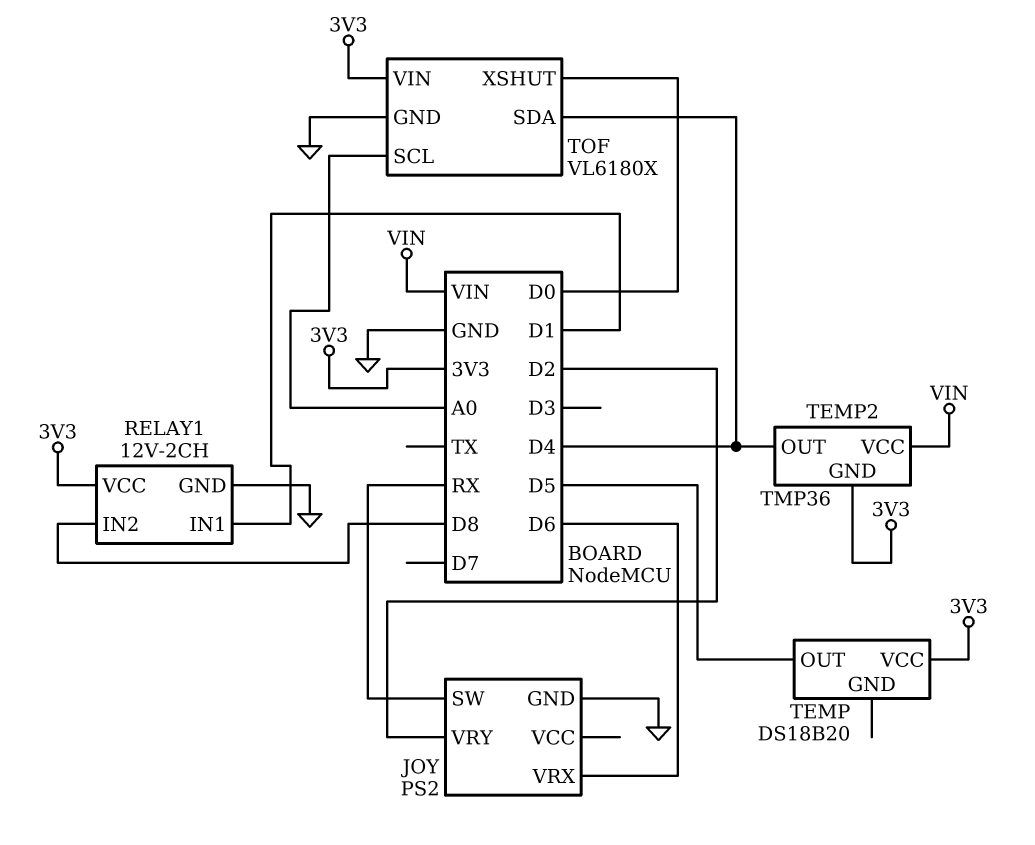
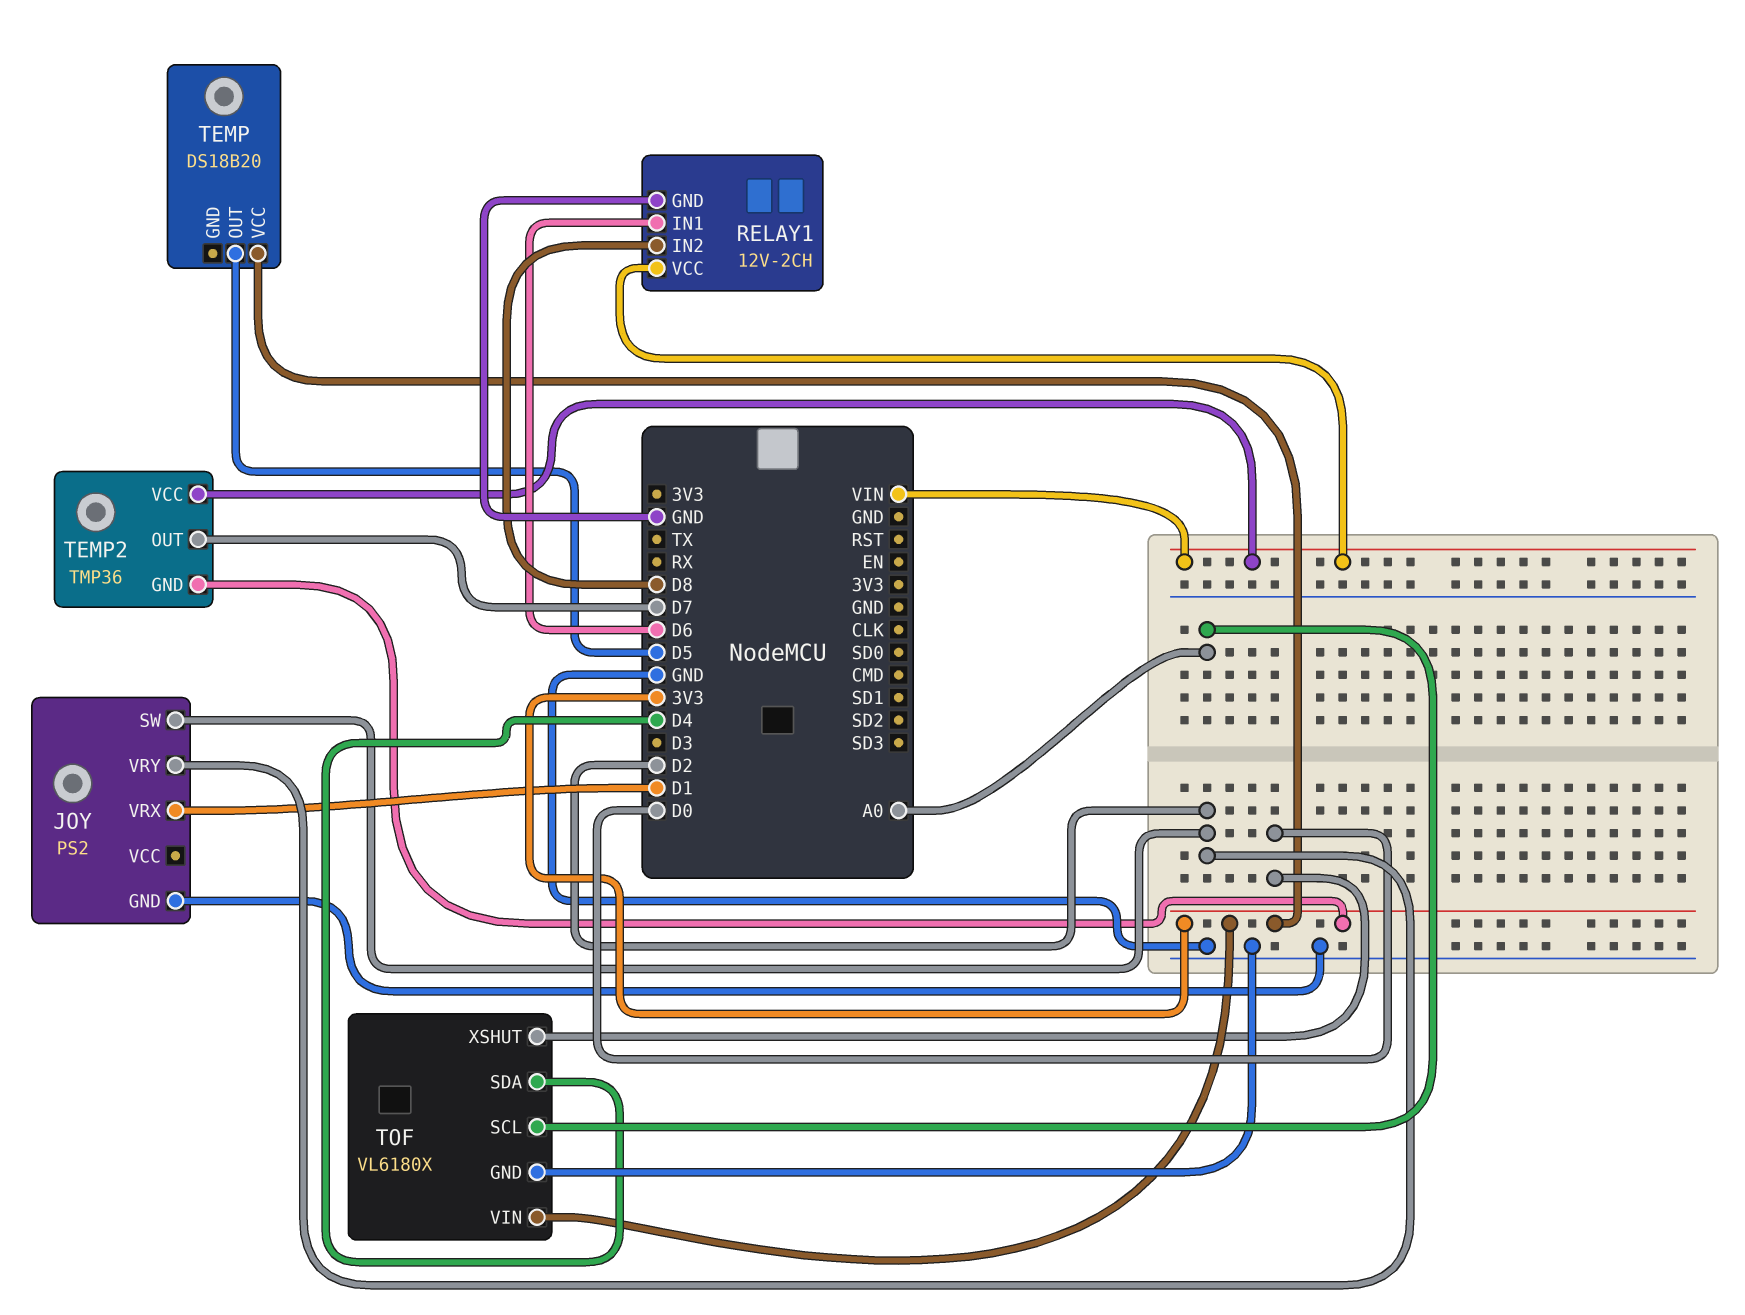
JOY pin SW: RX -> D2
JOY pin VRX: D6 -> D1
RELAY1 pin IN1: D1 -> D6
RELAY1 pin VCC: 3V3 -> VIN
TEMP2 pin OUT: D4 -> D7

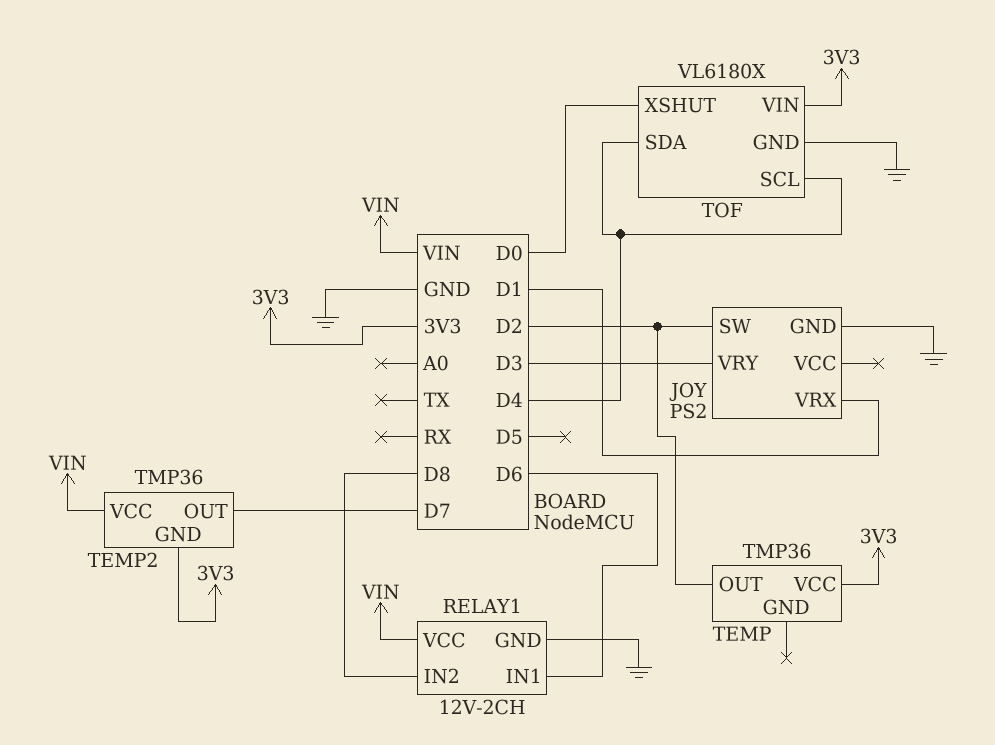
JOY pin VRY: D2 -> D3
TEMP: DS18B20 -> TMP36
TEMP pin OUT: D5 -> D2
TOF pin SCL: A0 -> D4

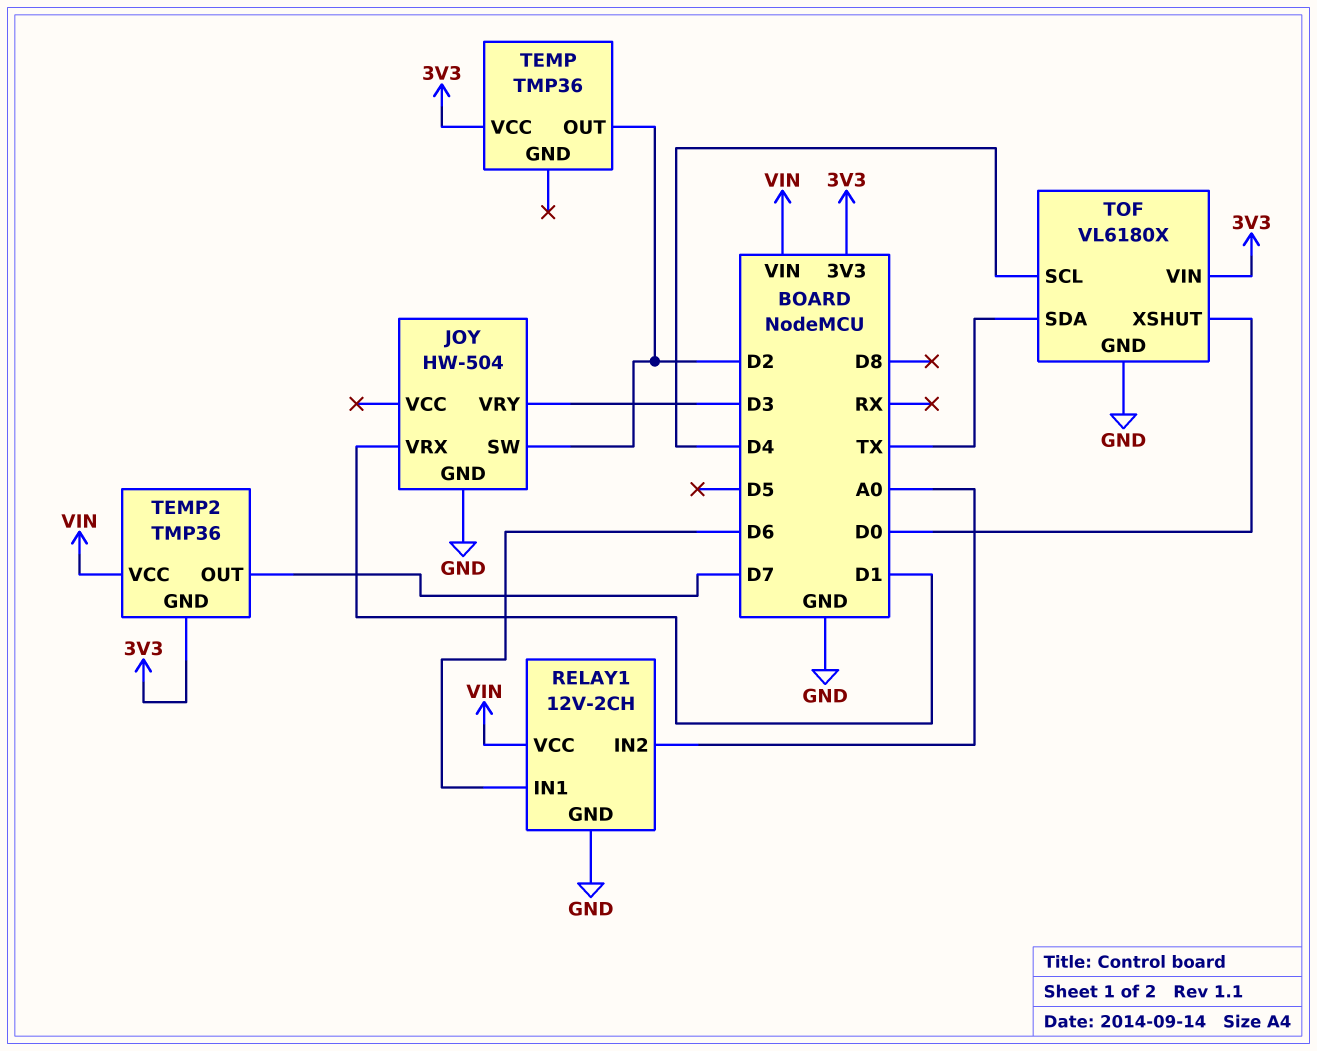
JOY: PS2 -> HW-504
RELAY1 pin IN2: D8 -> A0
TOF pin SDA: D4 -> TX

